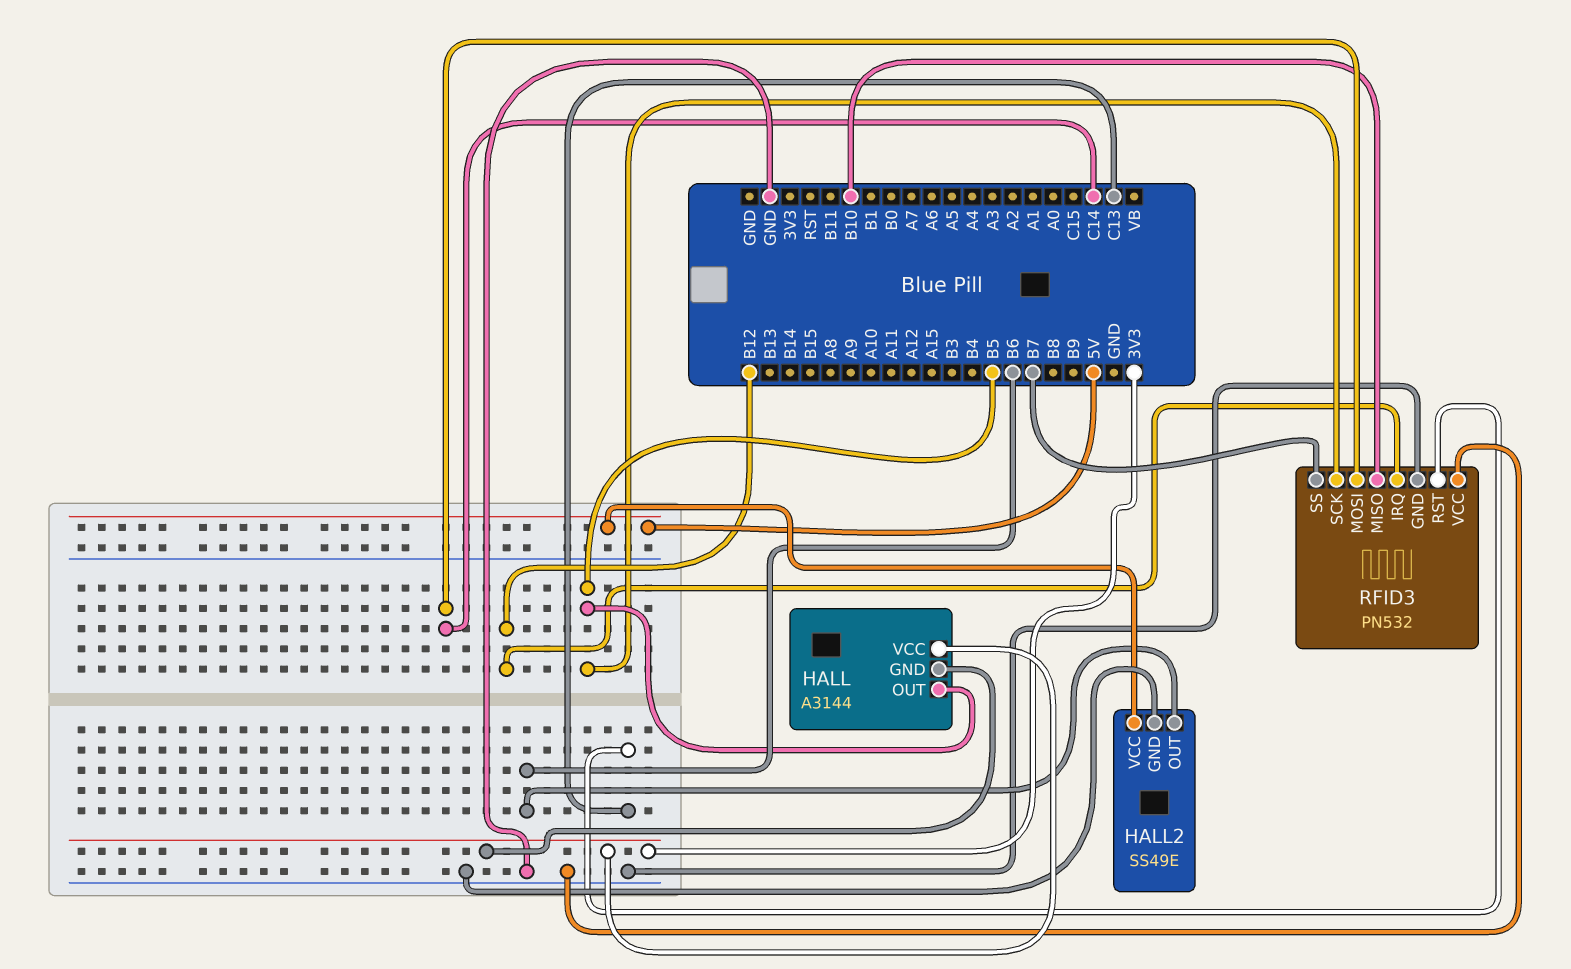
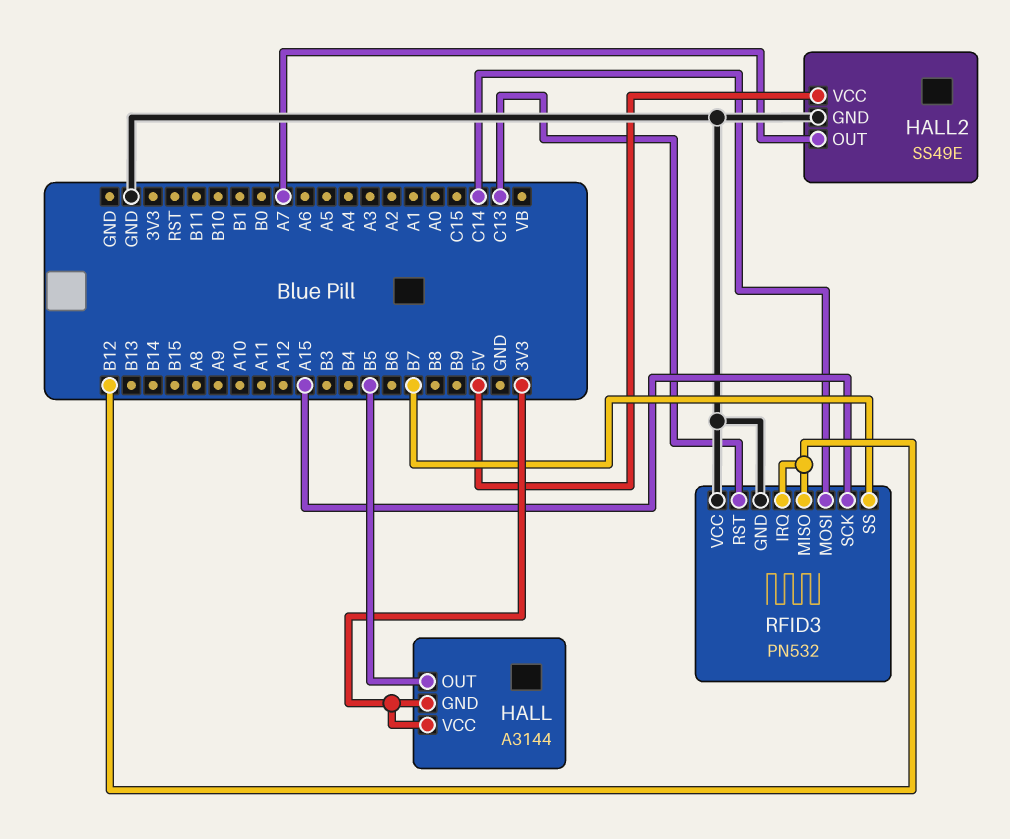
HALL2 pin OUT: B6 -> A7
RFID3 pin MISO: B10 -> B12
RFID3 pin SCK: B5 -> A15

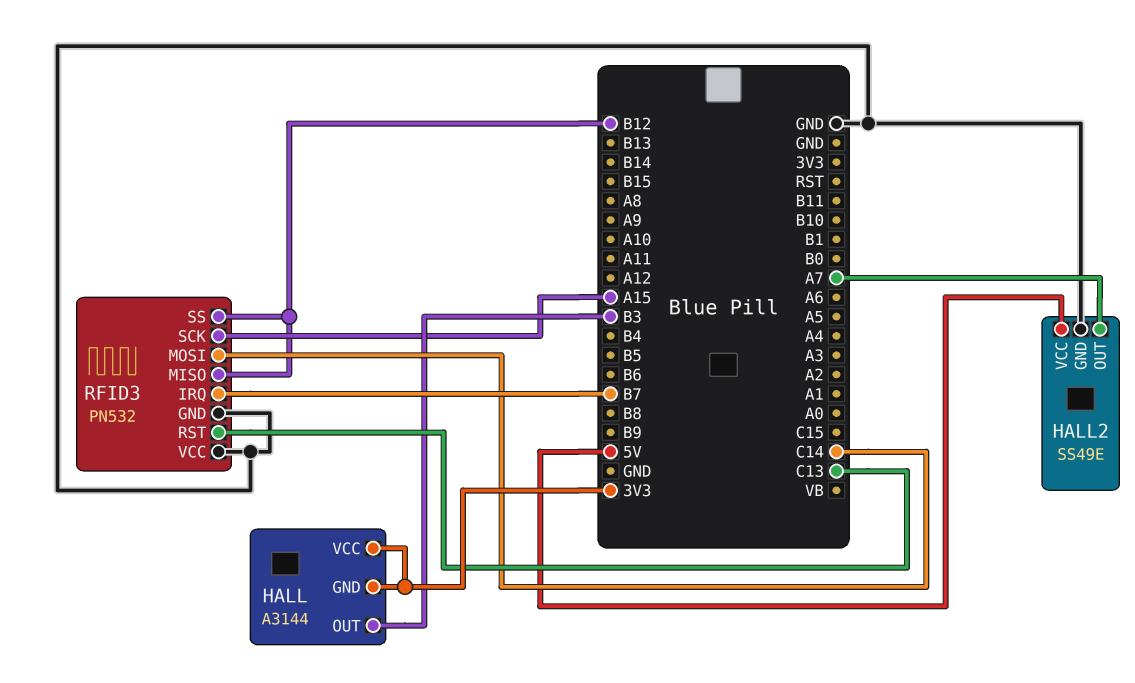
HALL pin OUT: B5 -> B3
RFID3 pin IRQ: B12 -> B7
RFID3 pin SS: B7 -> B12

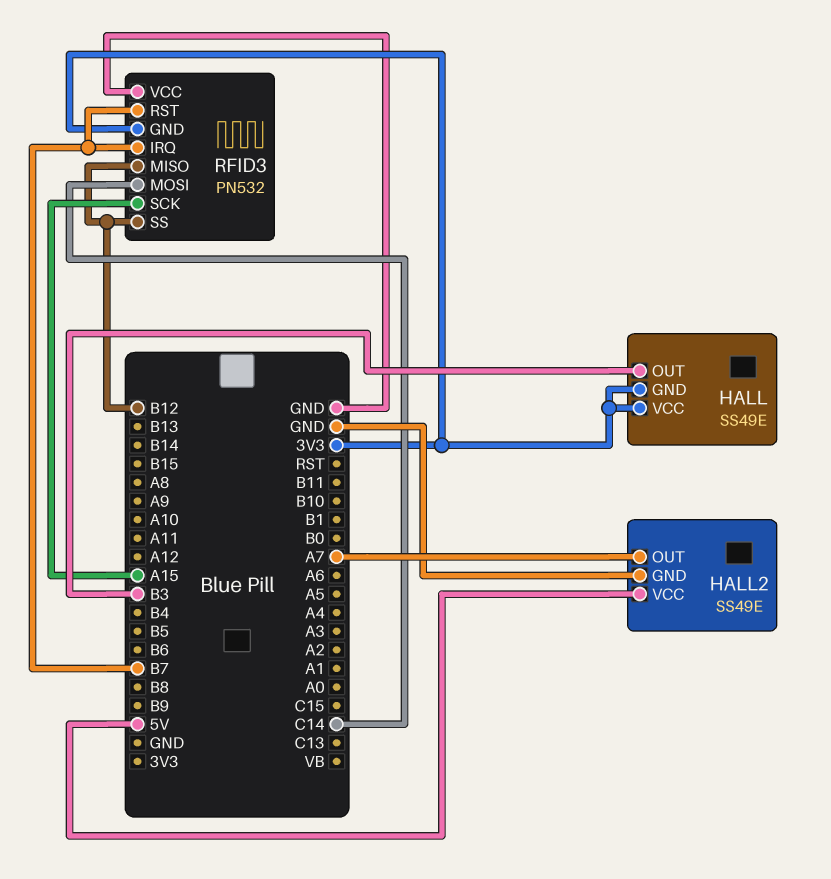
HALL: A3144 -> SS49E
RFID3 pin GND: GND -> 3V3
RFID3 pin RST: C13 -> B7

